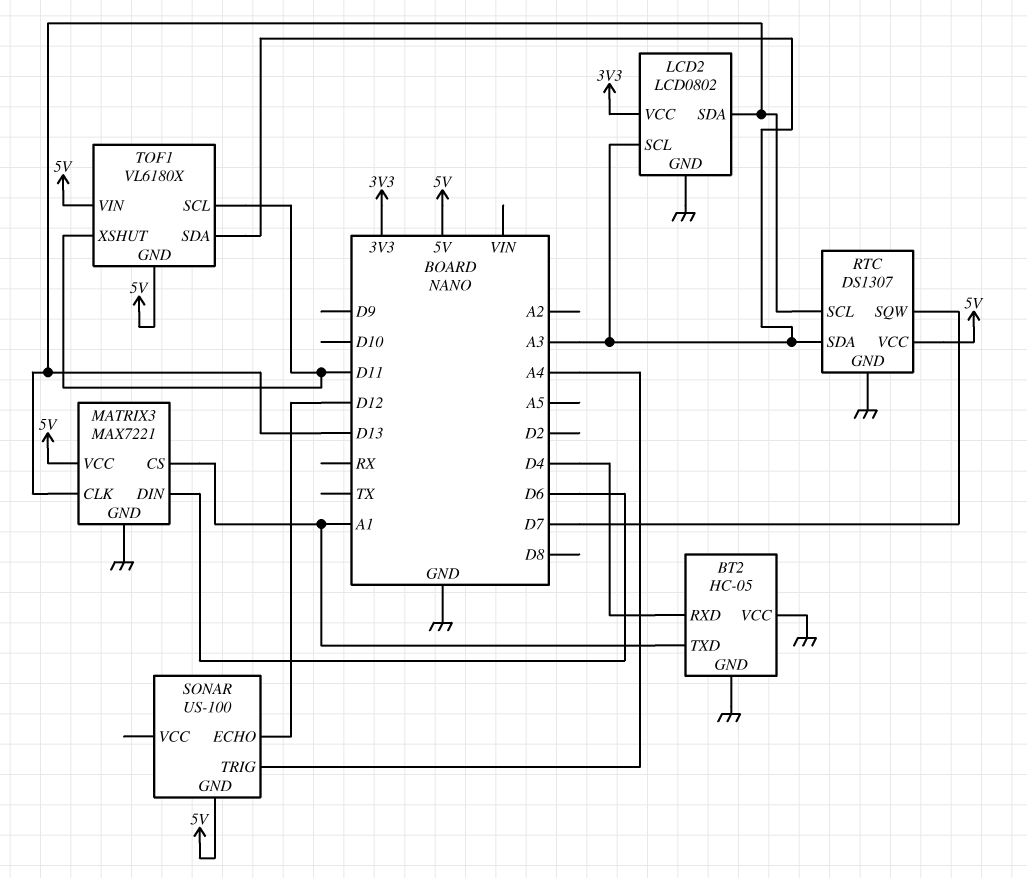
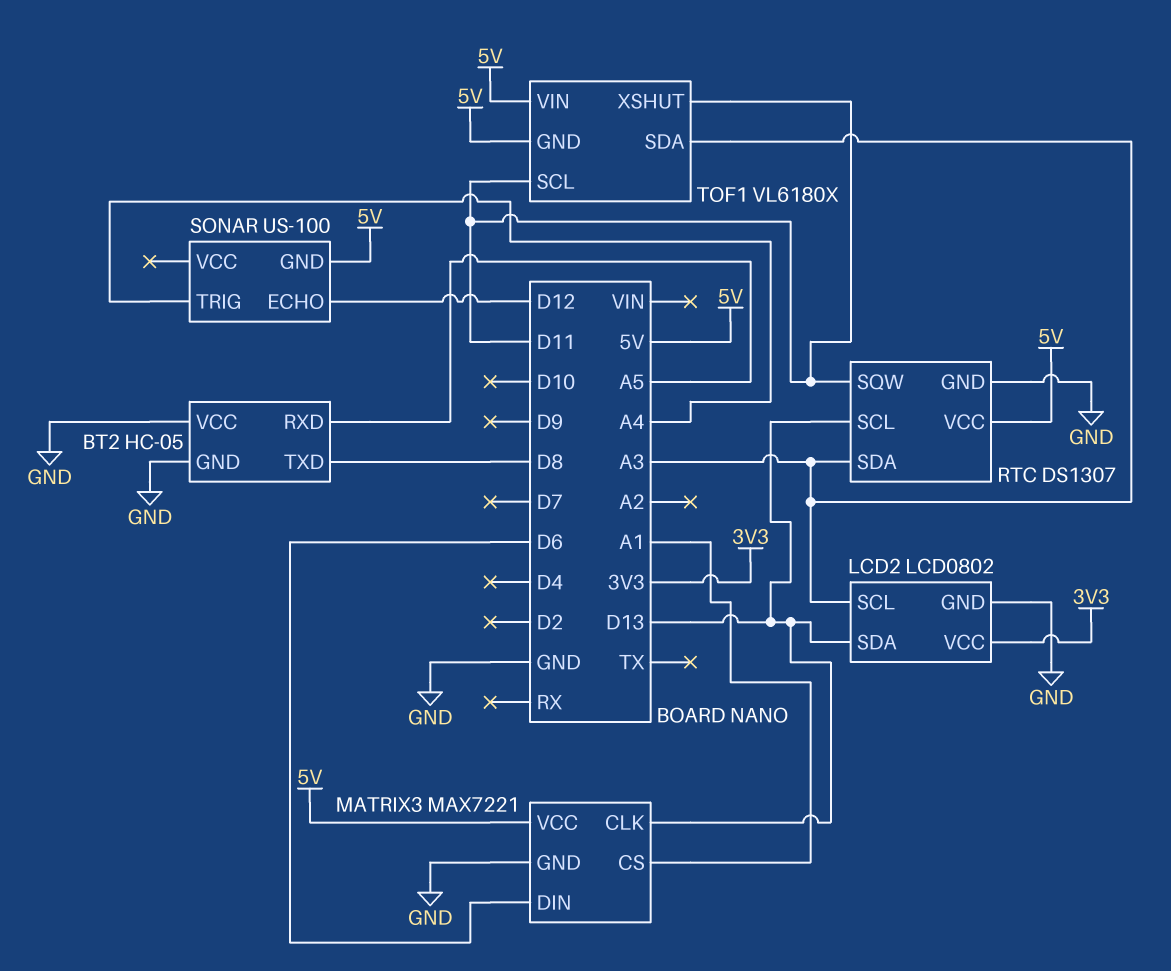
BT2 pin RXD: D4 -> A5
BT2 pin TXD: A1 -> D8
RTC pin SQW: D7 -> D11

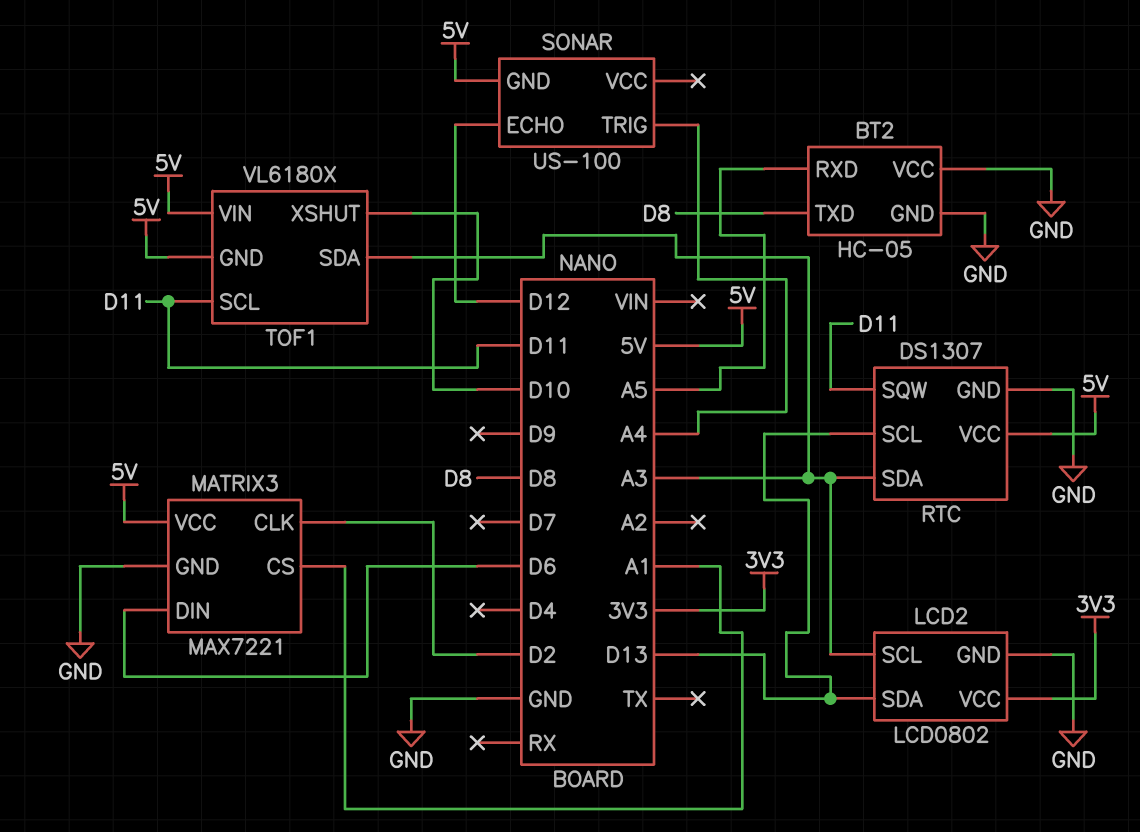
MATRIX3 pin CLK: D13 -> D2
TOF1 pin XSHUT: D11 -> D10

